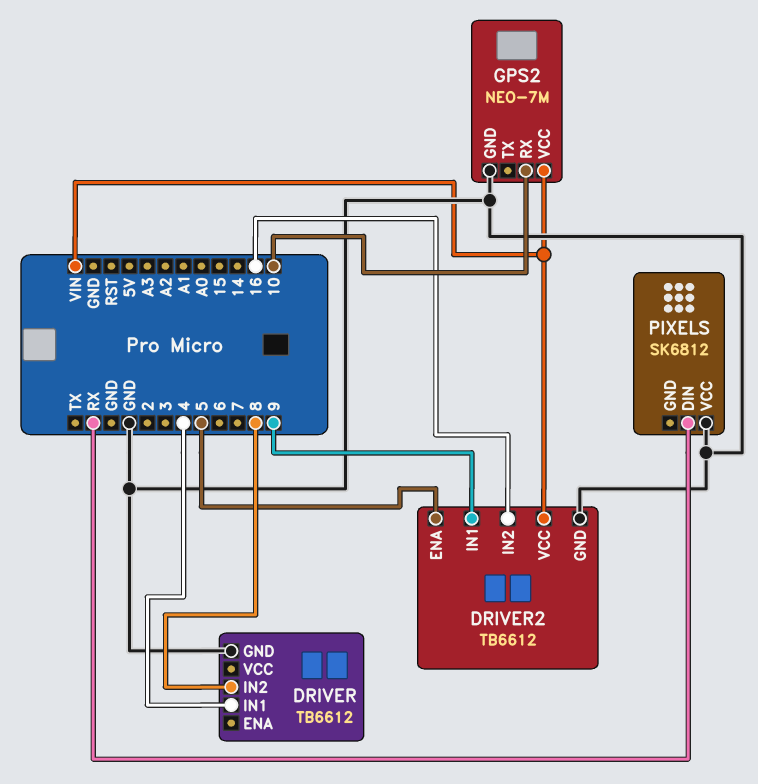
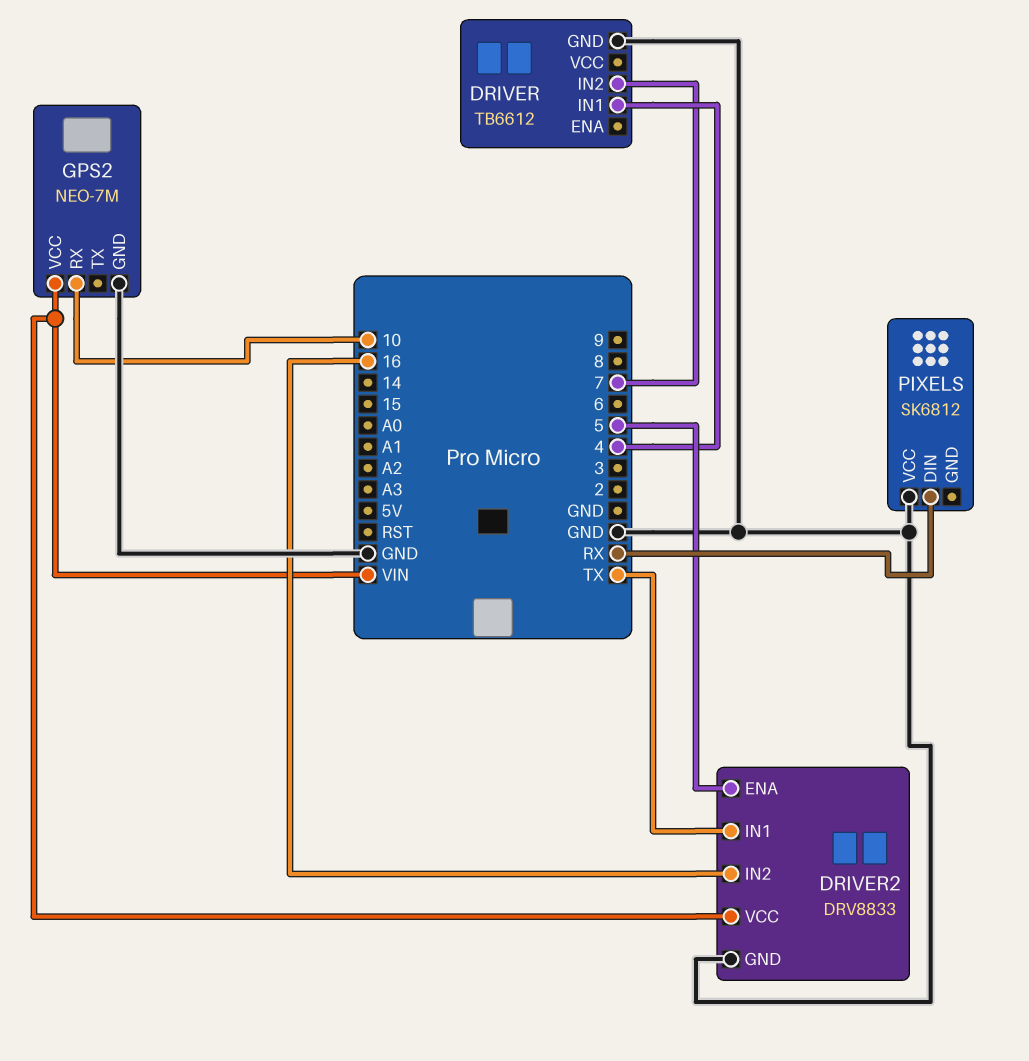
DRIVER pin IN2: 8 -> 7
DRIVER2: TB6612 -> DRV8833
DRIVER2 pin IN1: 9 -> TX

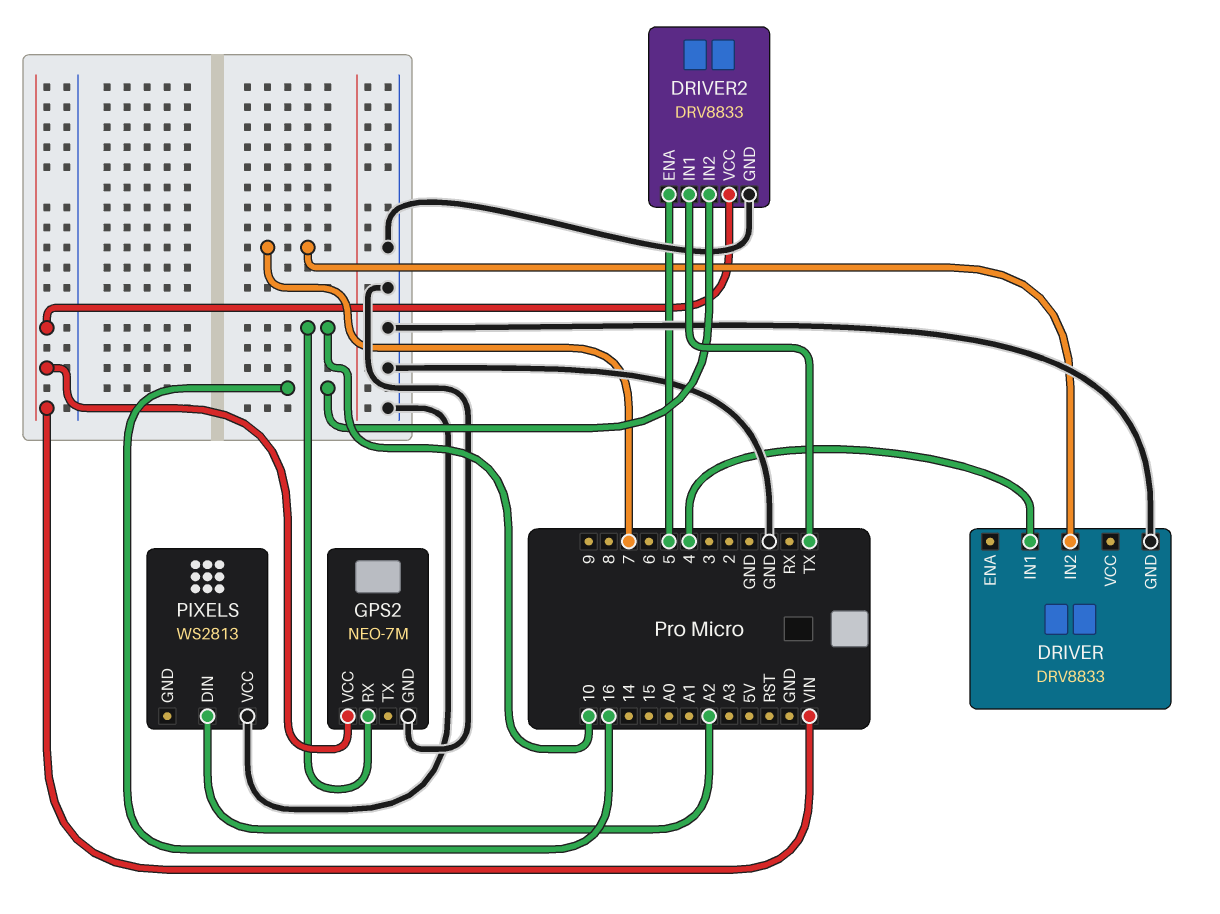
DRIVER: TB6612 -> DRV8833
PIXELS: SK6812 -> WS2813
PIXELS pin DIN: RX -> A2

